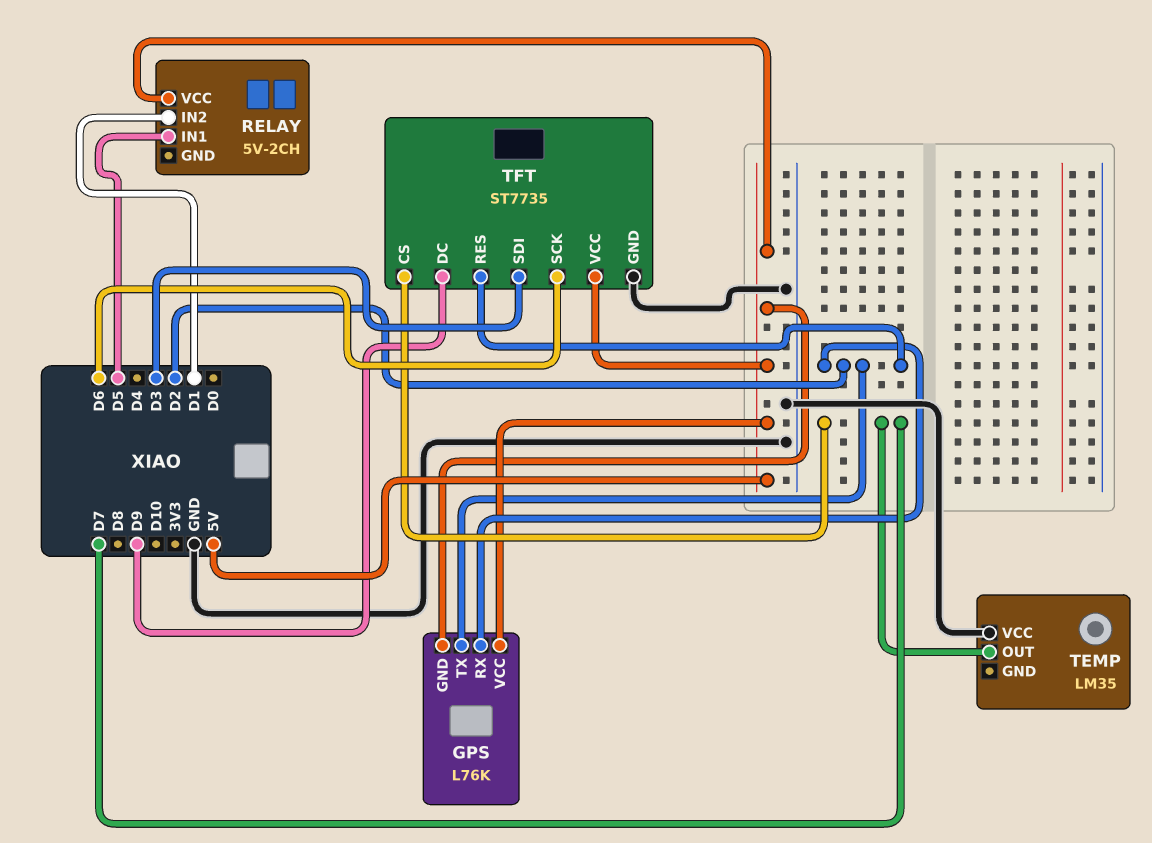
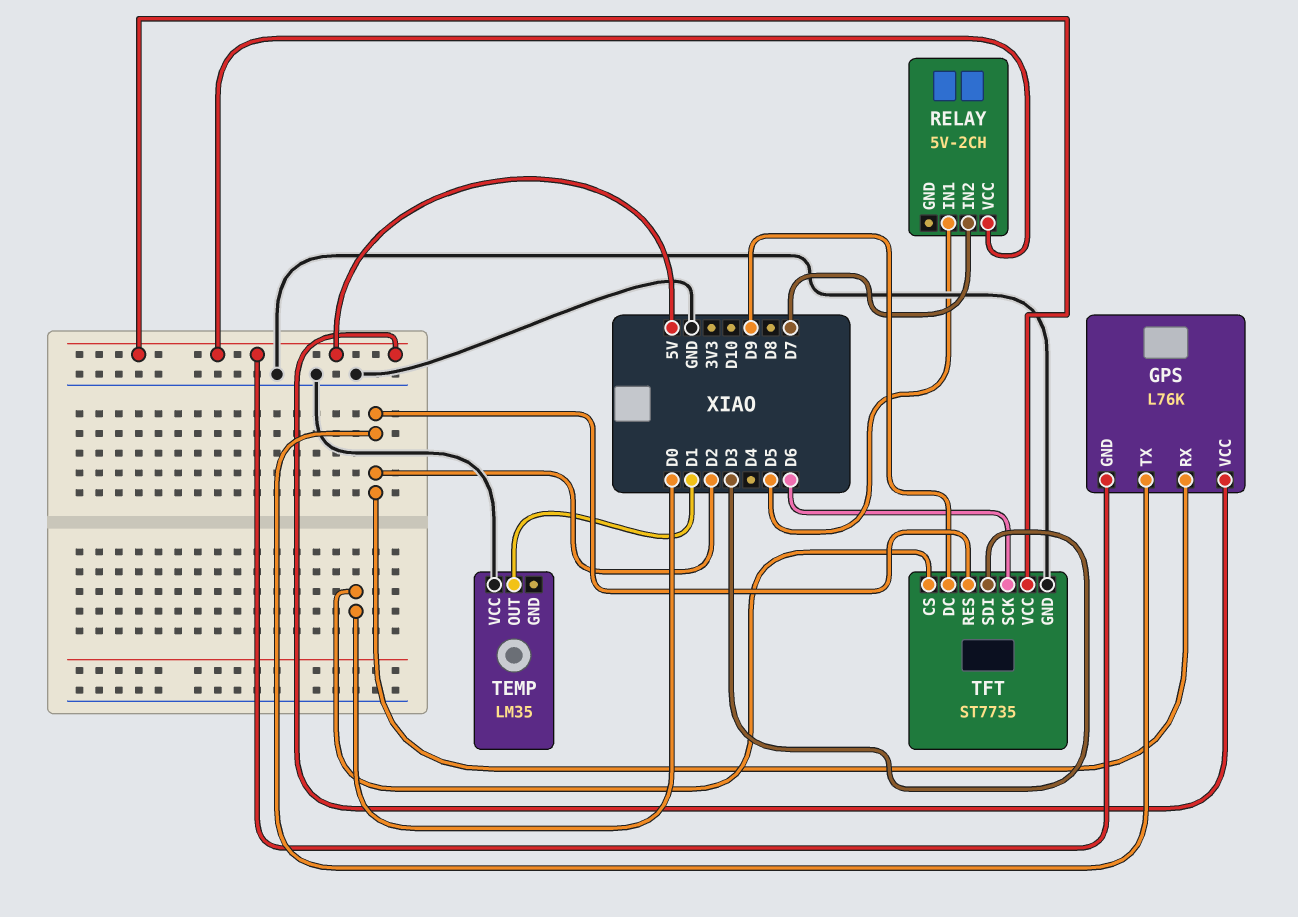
RELAY pin IN2: D1 -> D7
TEMP pin OUT: D7 -> D1
TFT pin CS: D7 -> D0

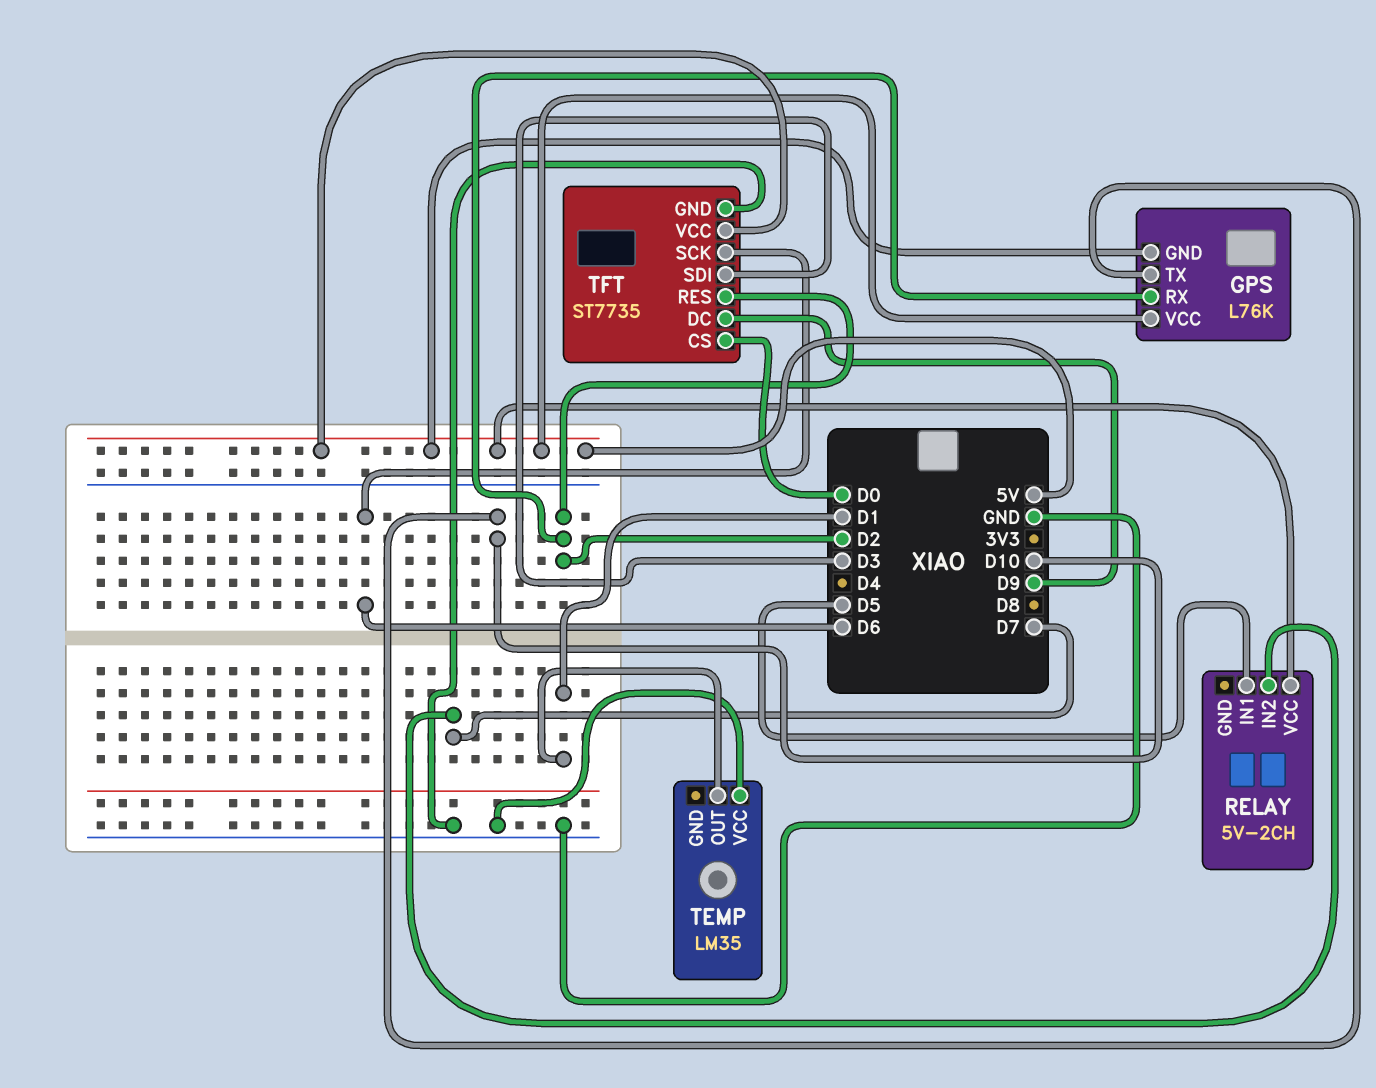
GPS pin TX: D2 -> D10

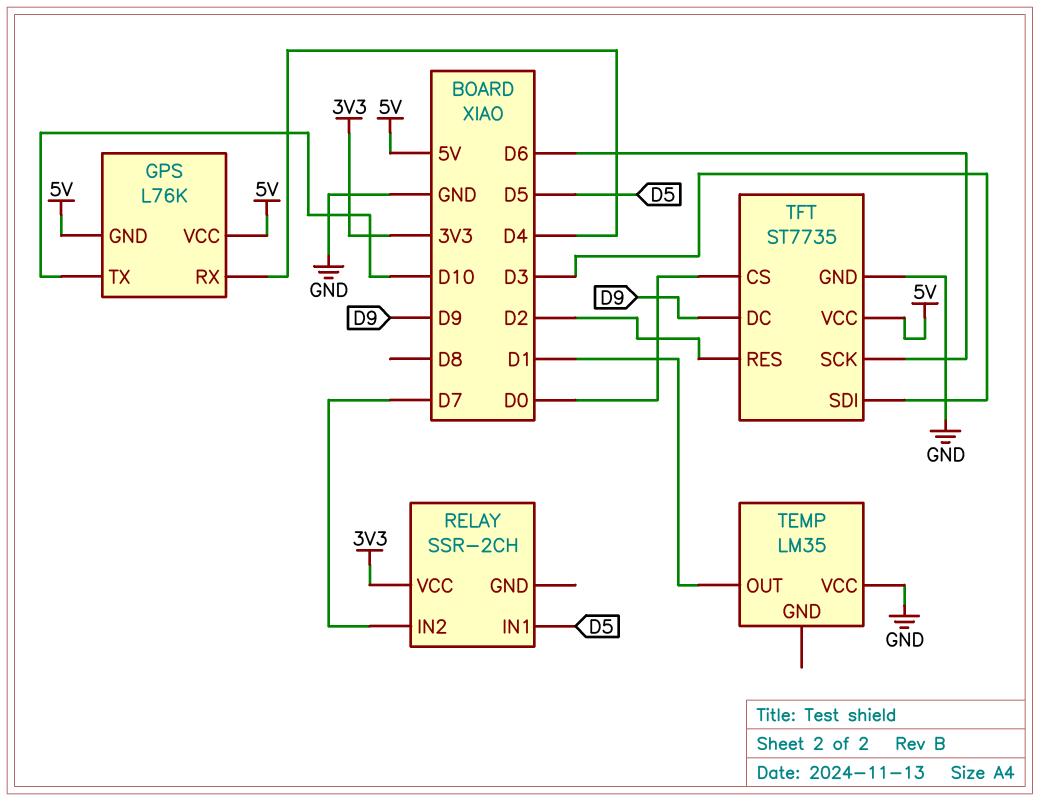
GPS pin RX: D2 -> D4
RELAY: 5V-2CH -> SSR-2CH
RELAY pin VCC: 5V -> 3V3

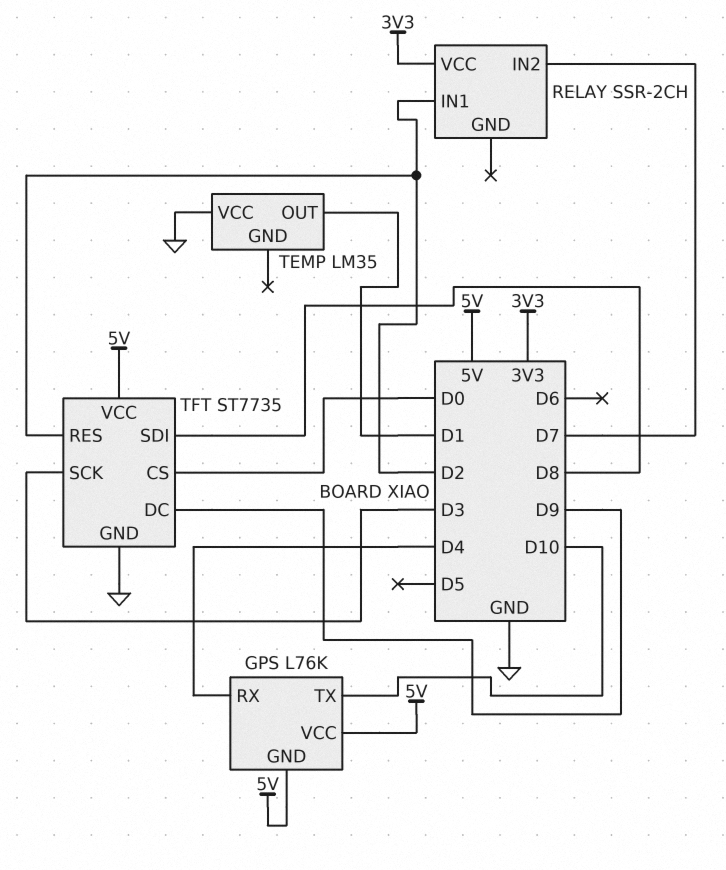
RELAY pin IN1: D5 -> D2
TFT pin SCK: D6 -> D3
TFT pin SDI: D3 -> D8

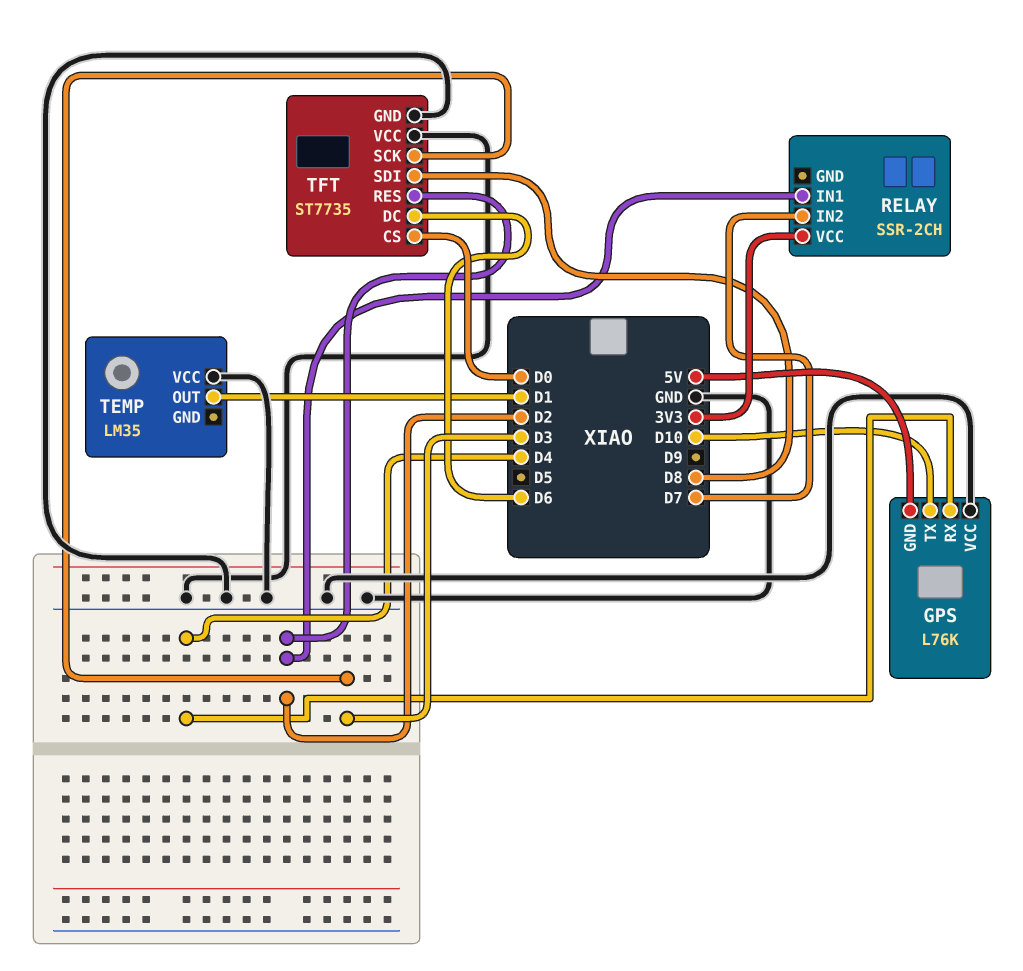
GPS pin VCC: 5V -> GND
TFT pin DC: D9 -> D6
TFT pin VCC: 5V -> GND

